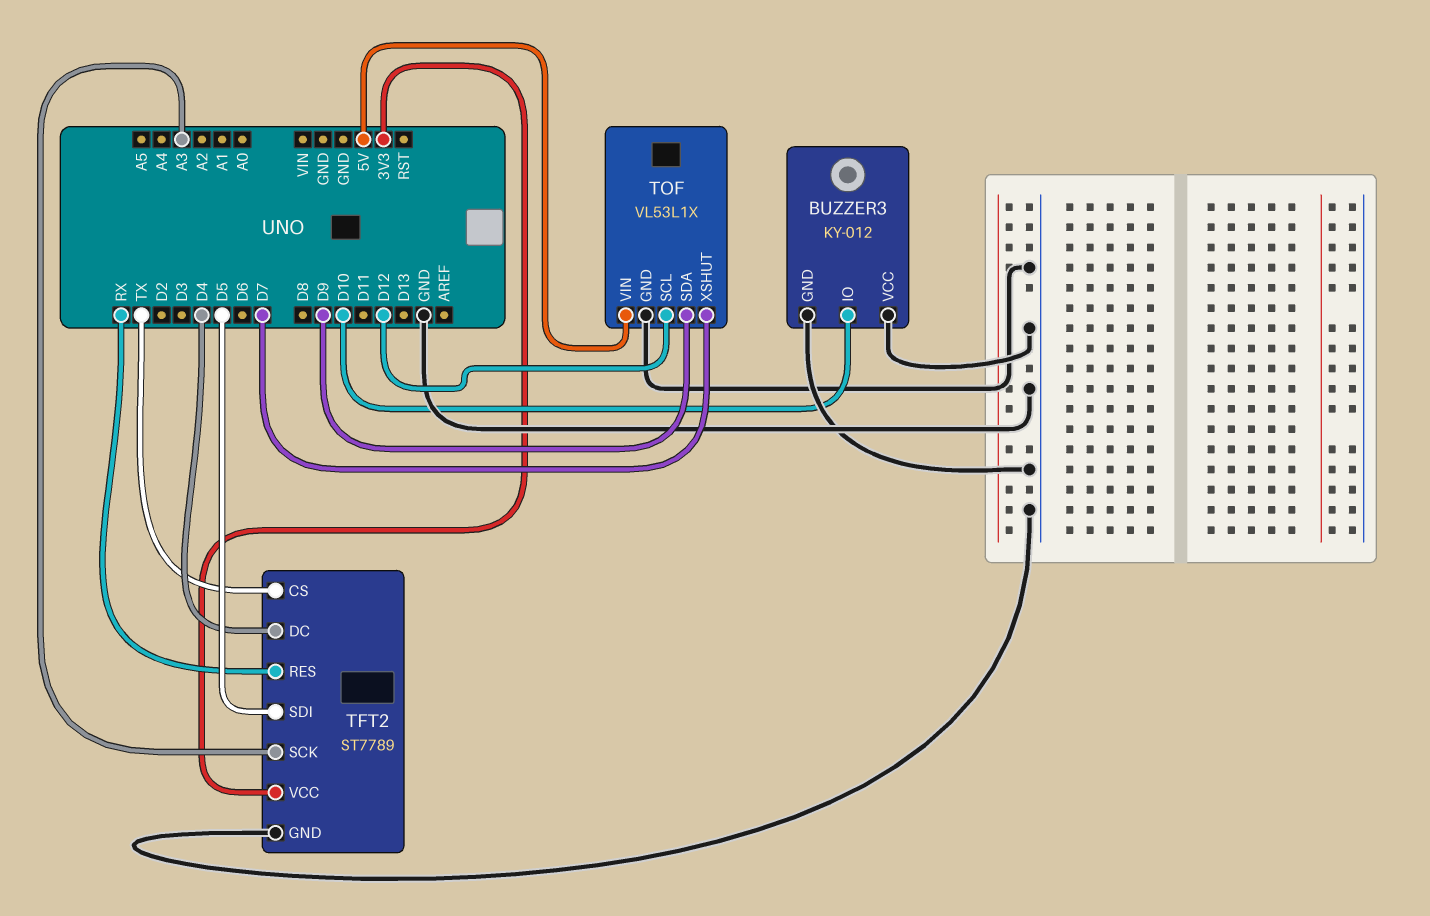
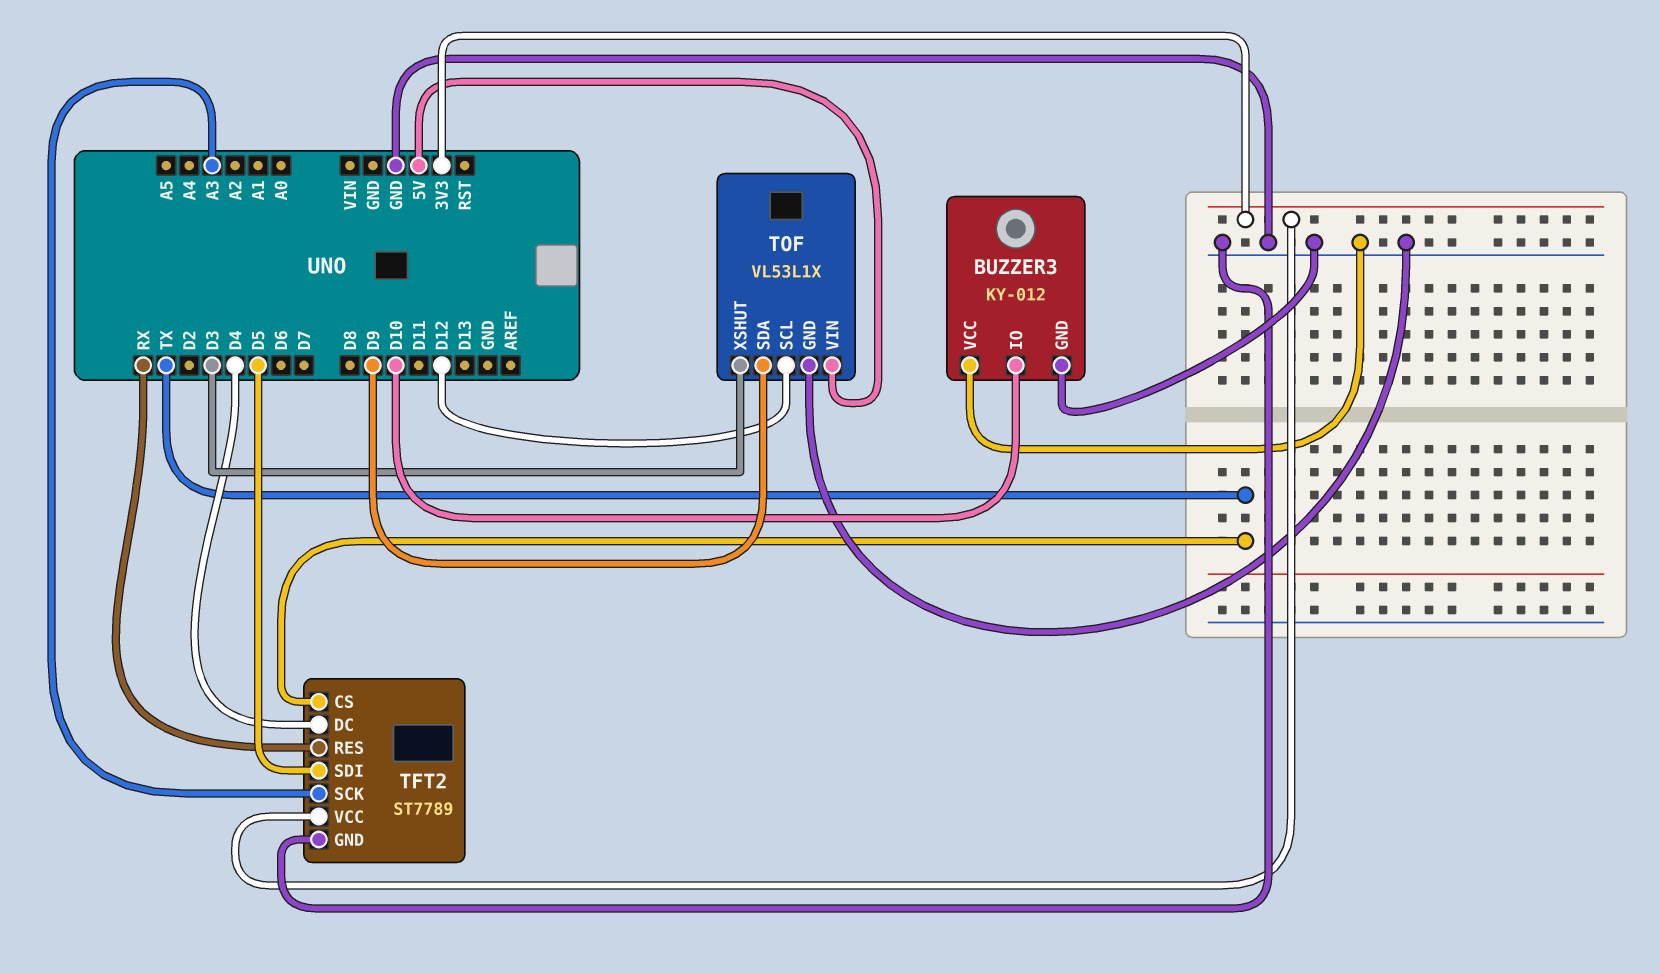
TOF pin XSHUT: D7 -> D3

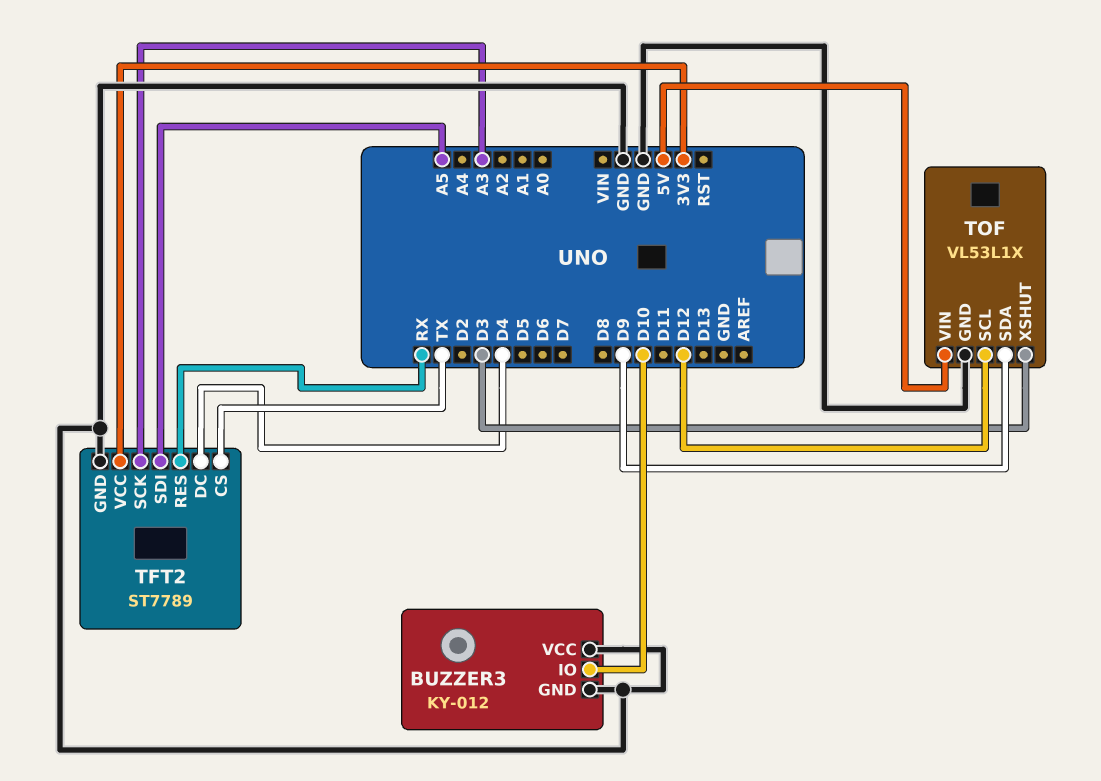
TFT2 pin SDI: D5 -> A5

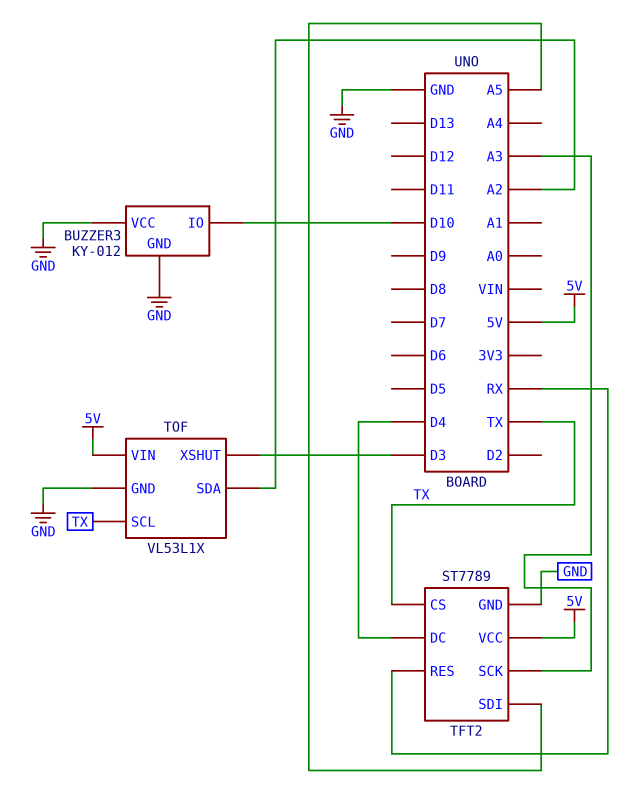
TFT2 pin VCC: 3V3 -> 5V
TOF pin SCL: D12 -> TX
TOF pin SDA: D9 -> A2

